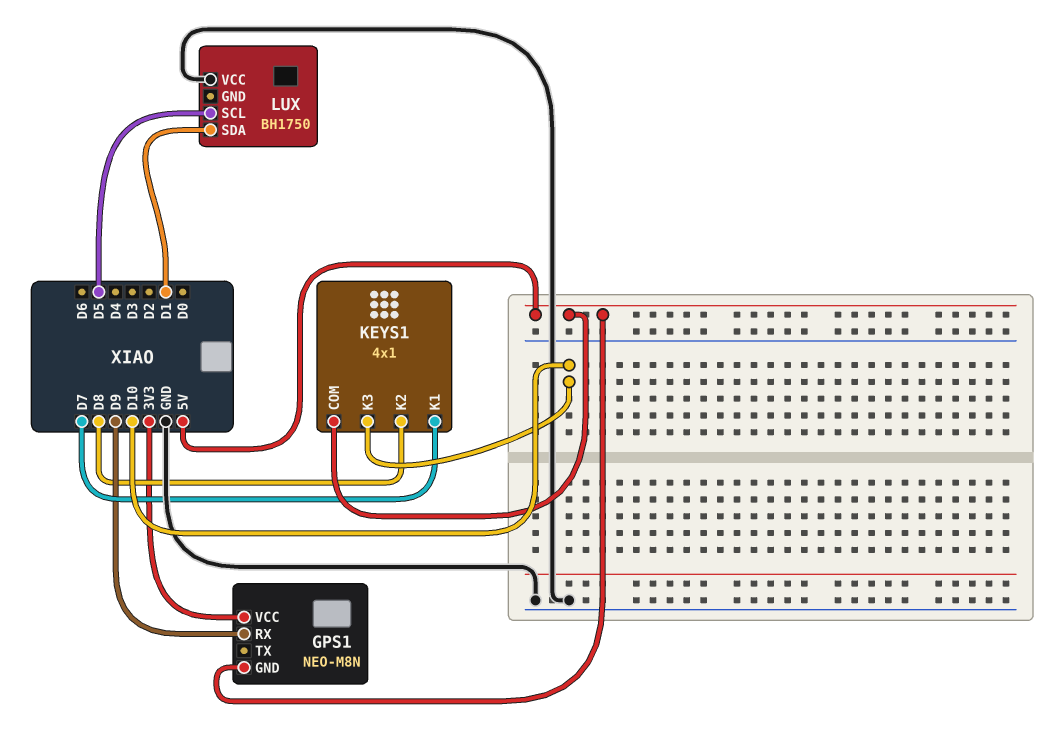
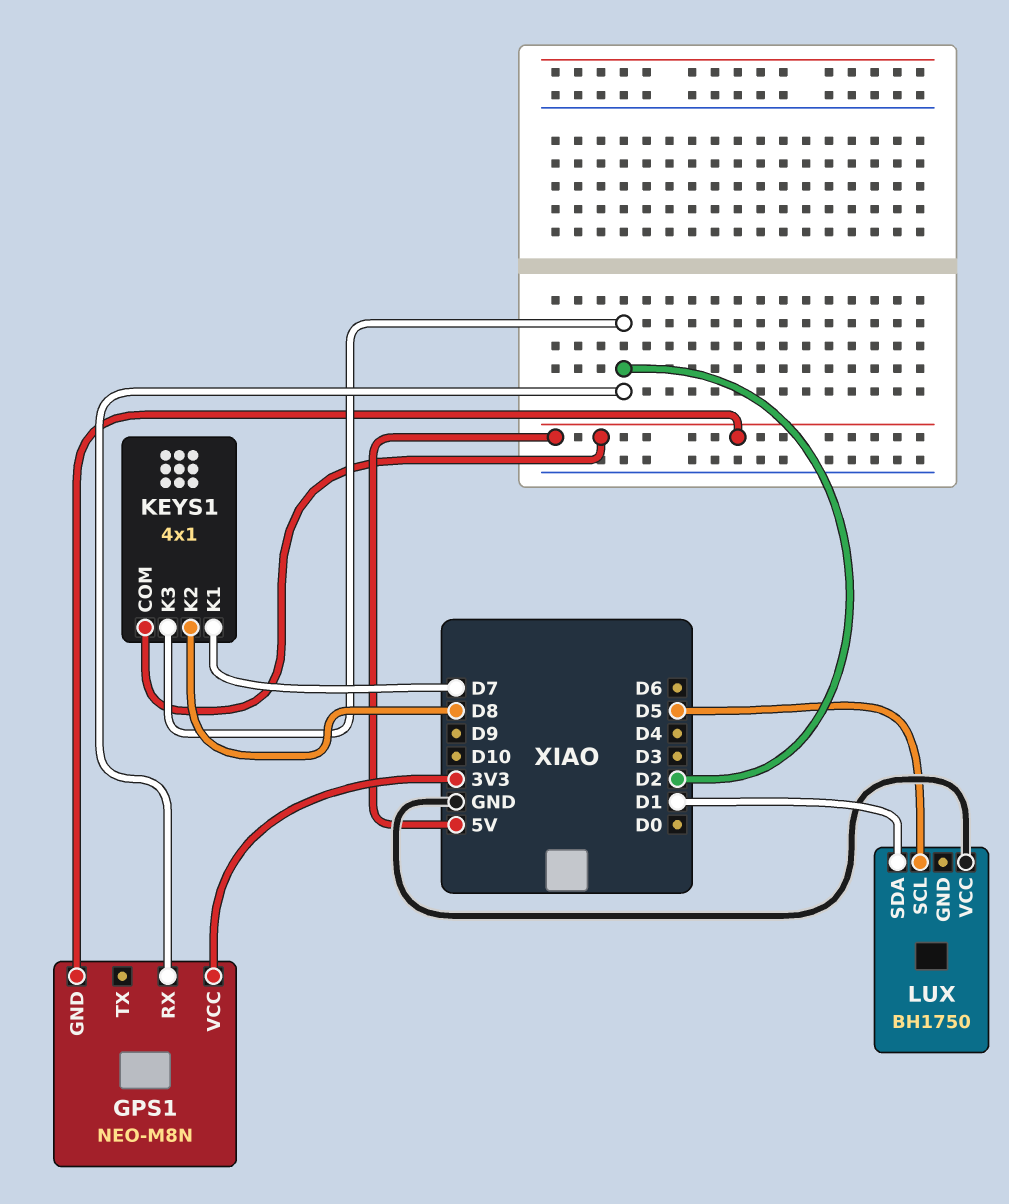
GPS1 pin RX: D9 -> D2
KEYS1 pin K3: D10 -> D2

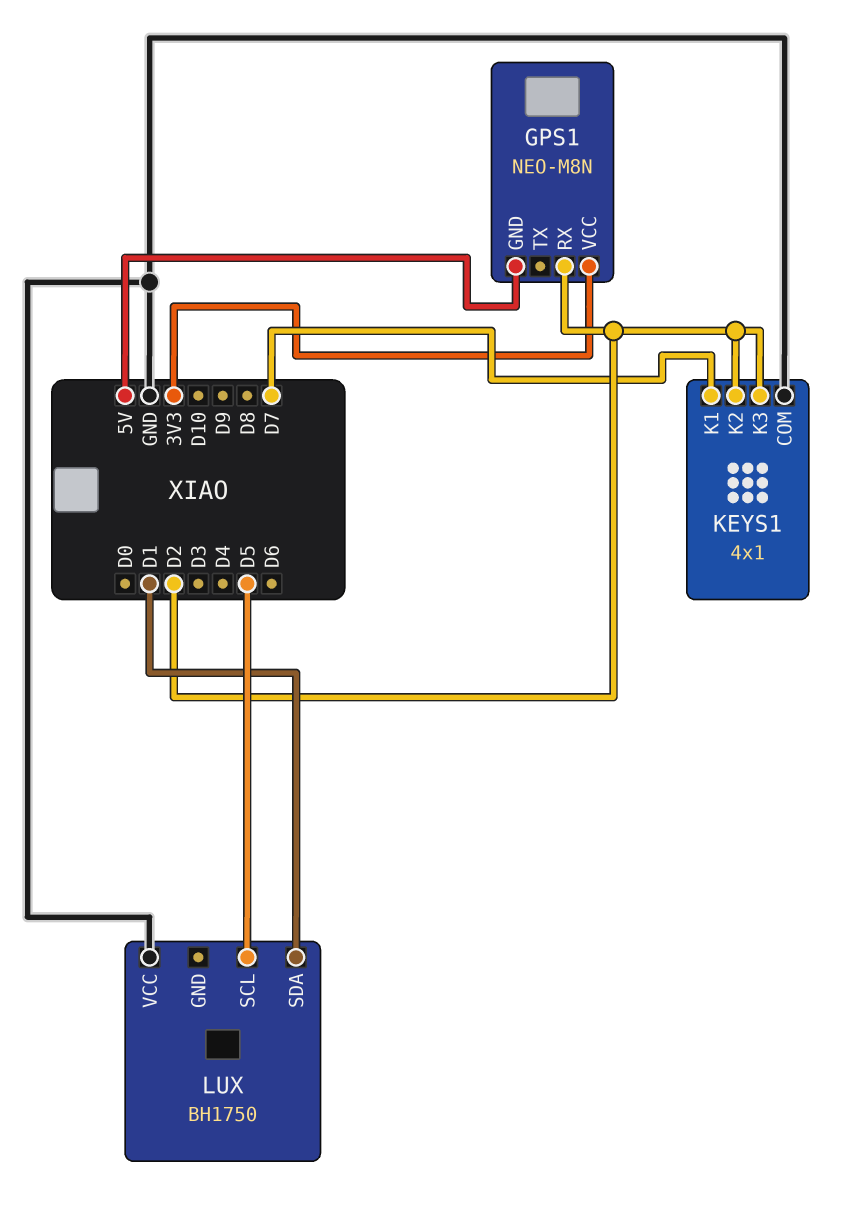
KEYS1 pin COM: 5V -> GND
KEYS1 pin K2: D8 -> D2

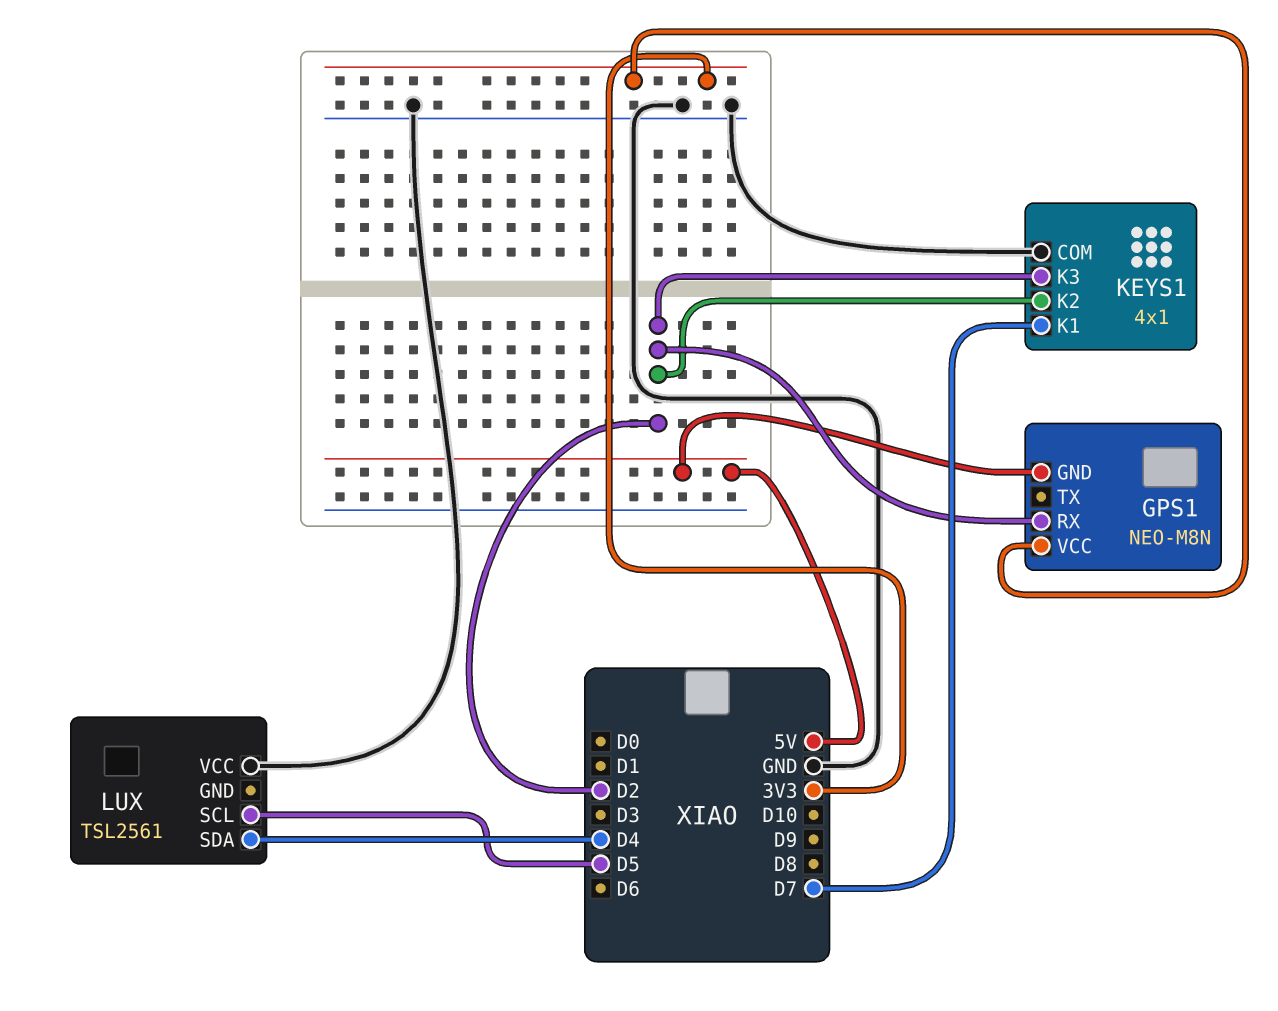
LUX: BH1750 -> TSL2561
LUX pin SDA: D1 -> D4

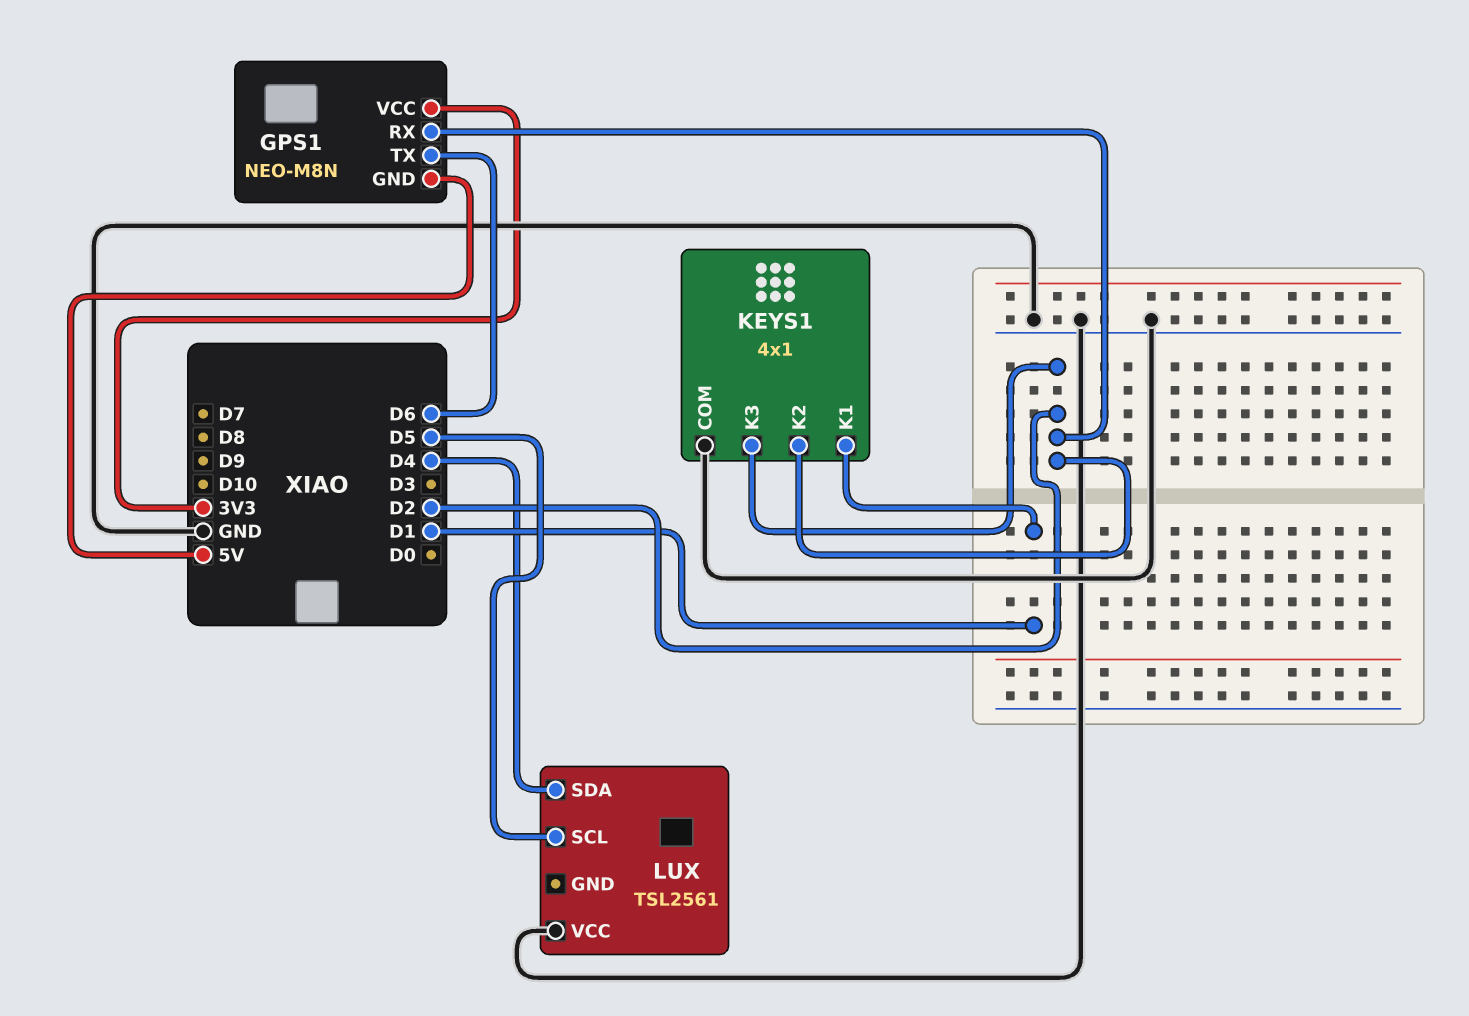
GPS1 pin TX: none -> D6
KEYS1 pin K1: D7 -> D1

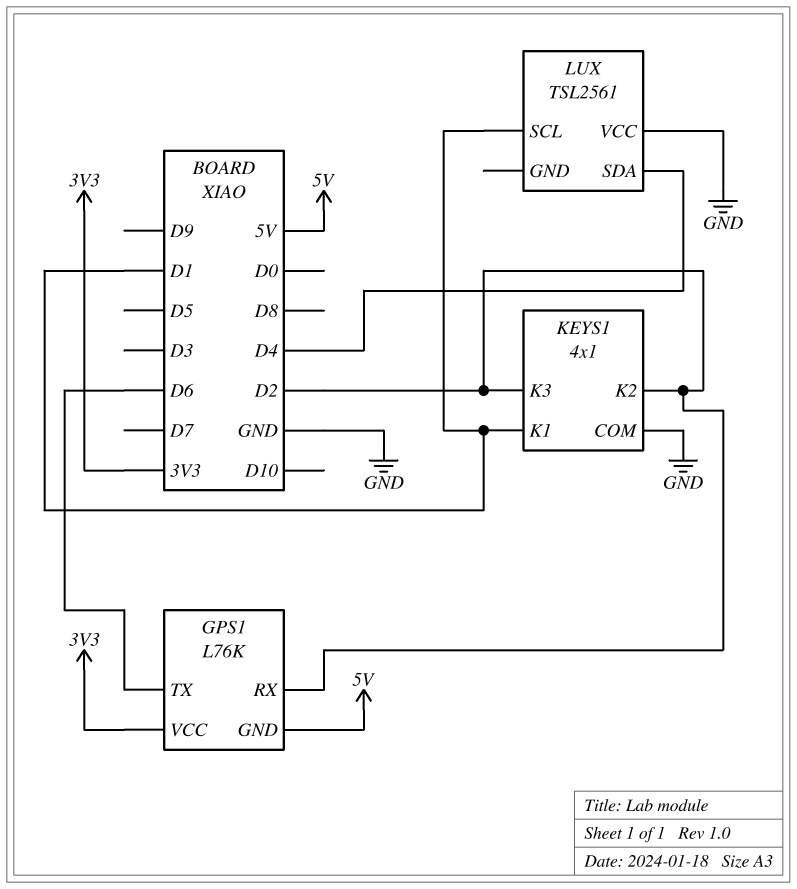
GPS1: NEO-M8N -> L76K
LUX pin SCL: D5 -> D1

